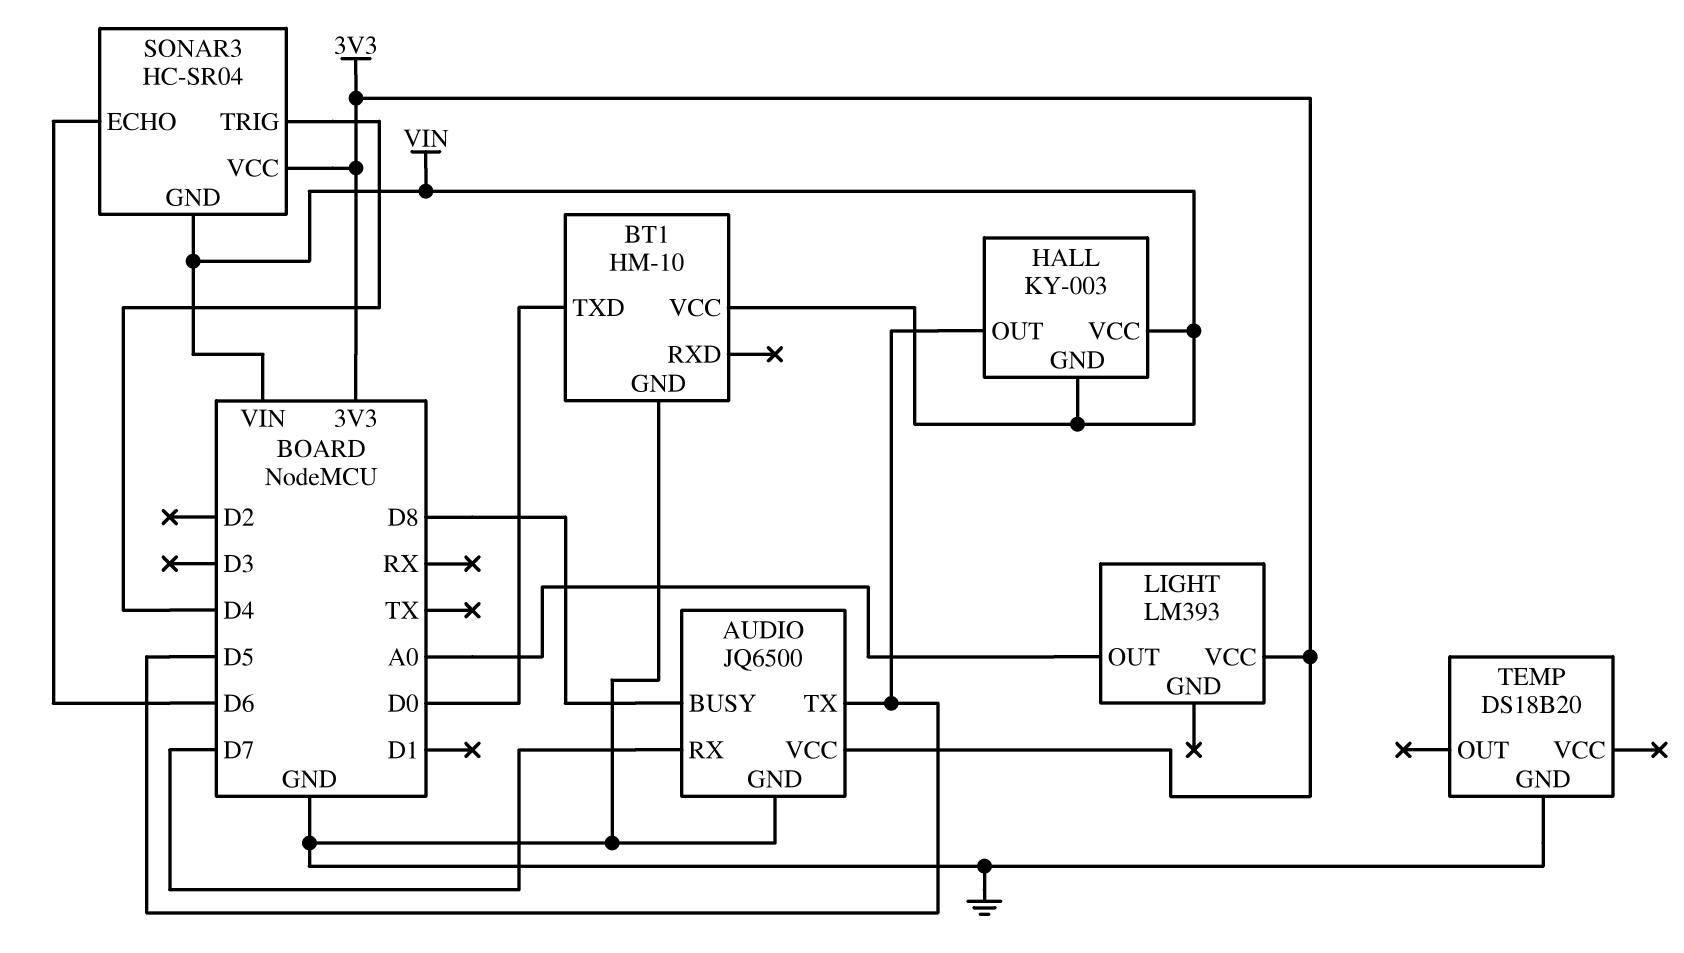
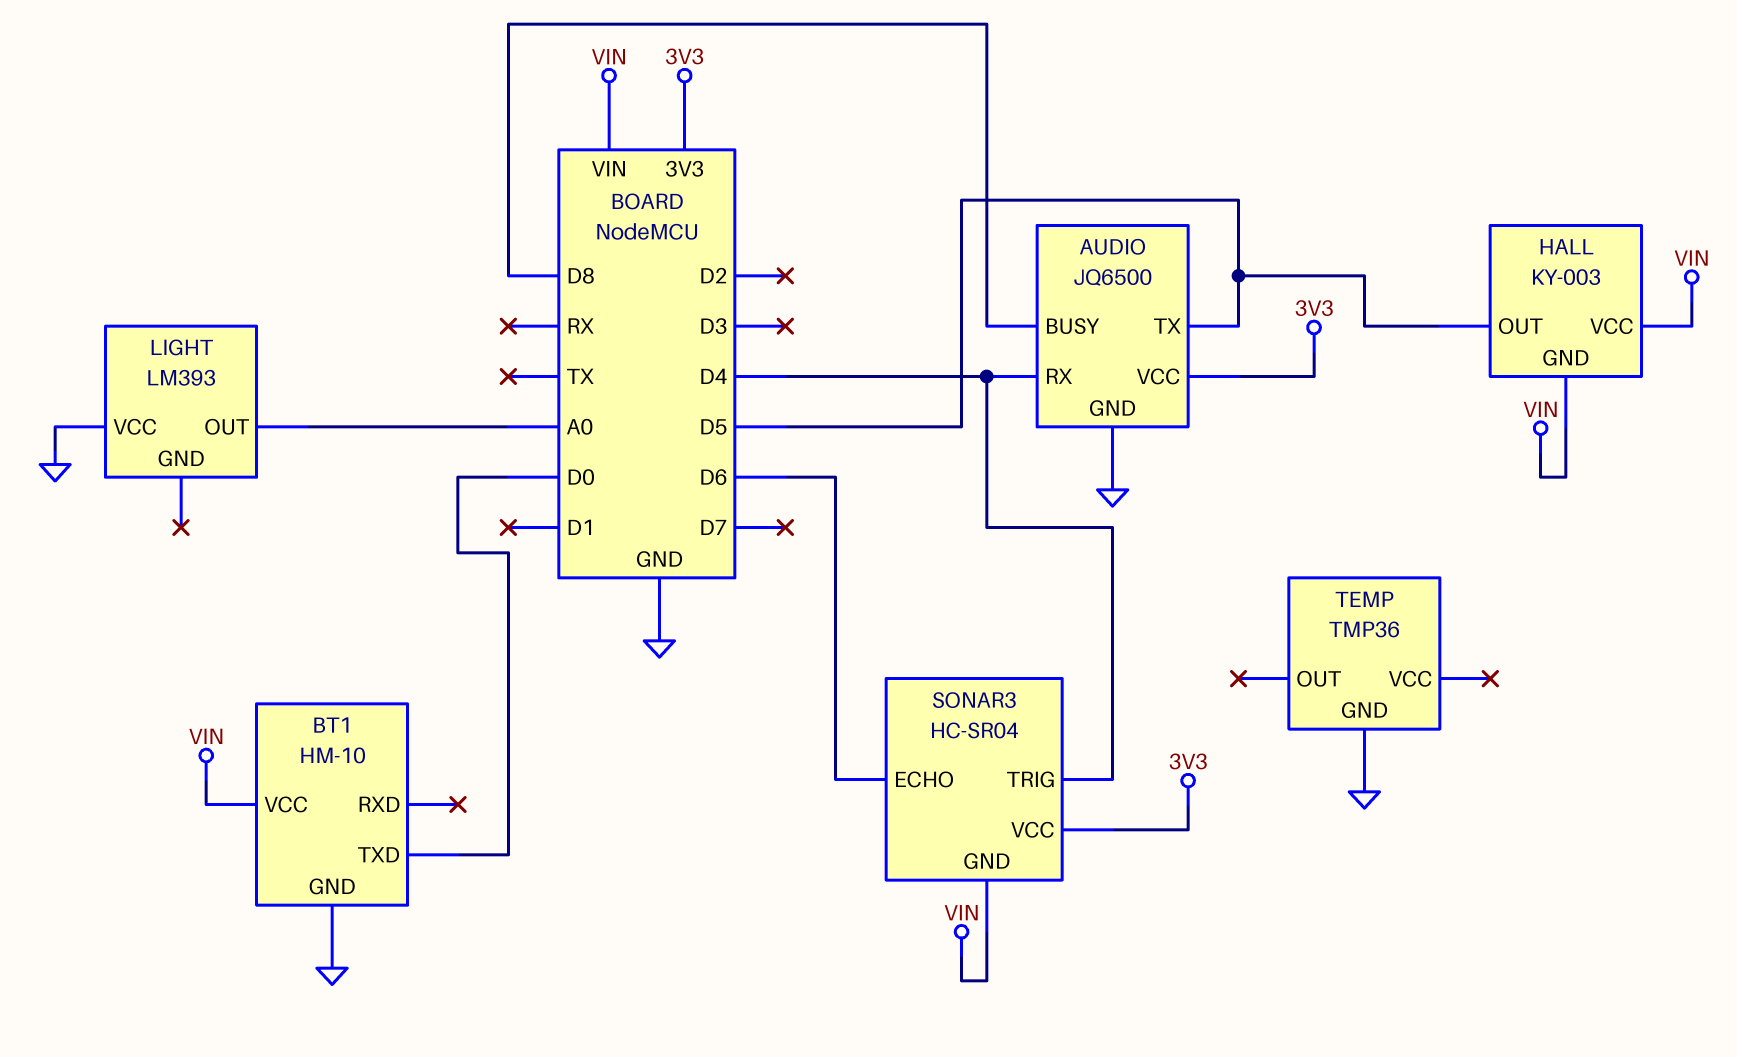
AUDIO pin RX: D7 -> D4
LIGHT pin VCC: 3V3 -> GND
TEMP: DS18B20 -> TMP36

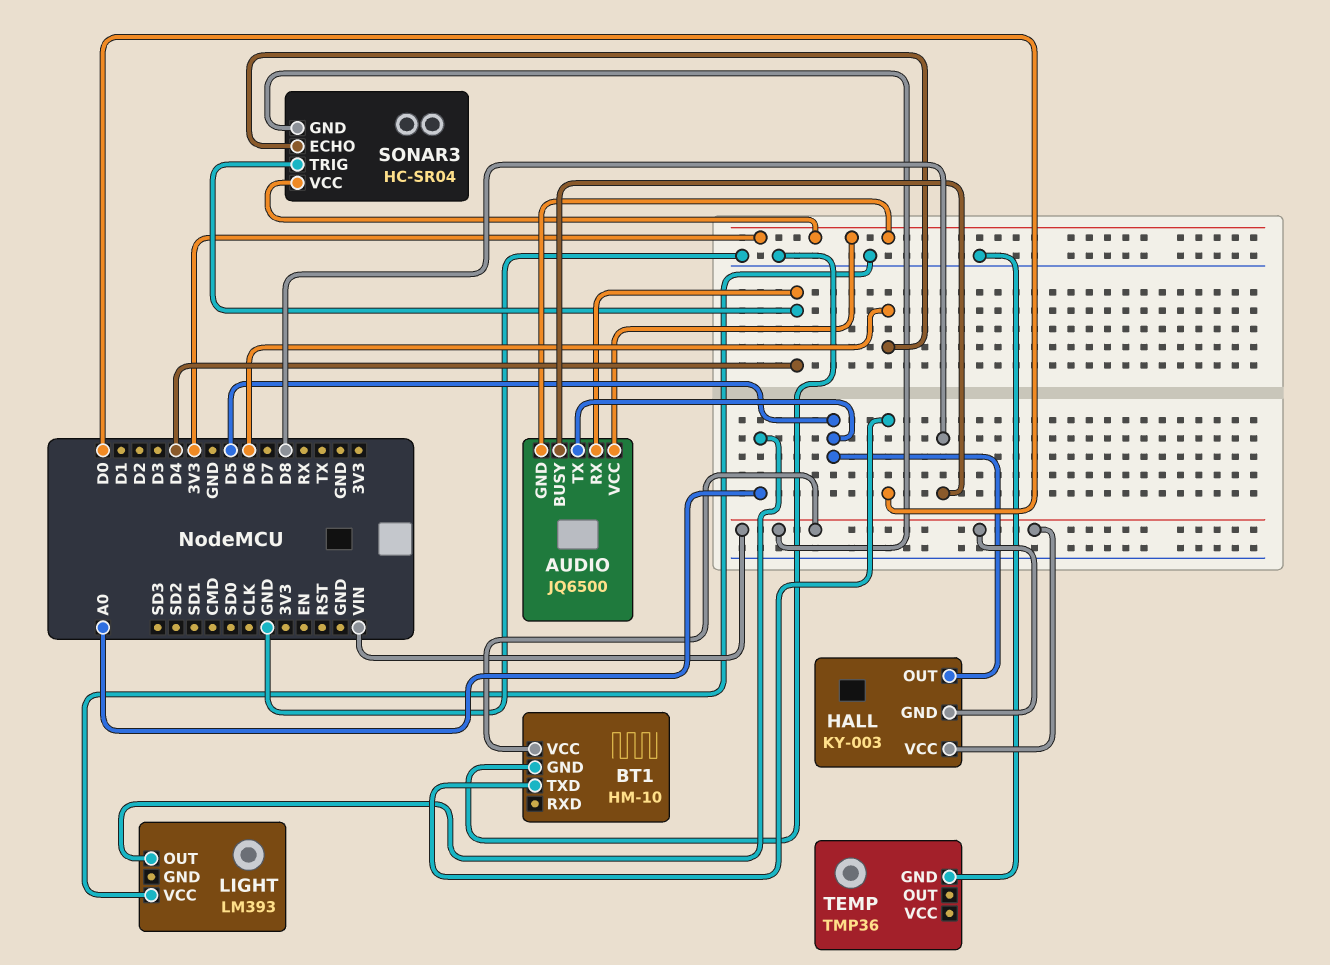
AUDIO pin GND: GND -> 3V3

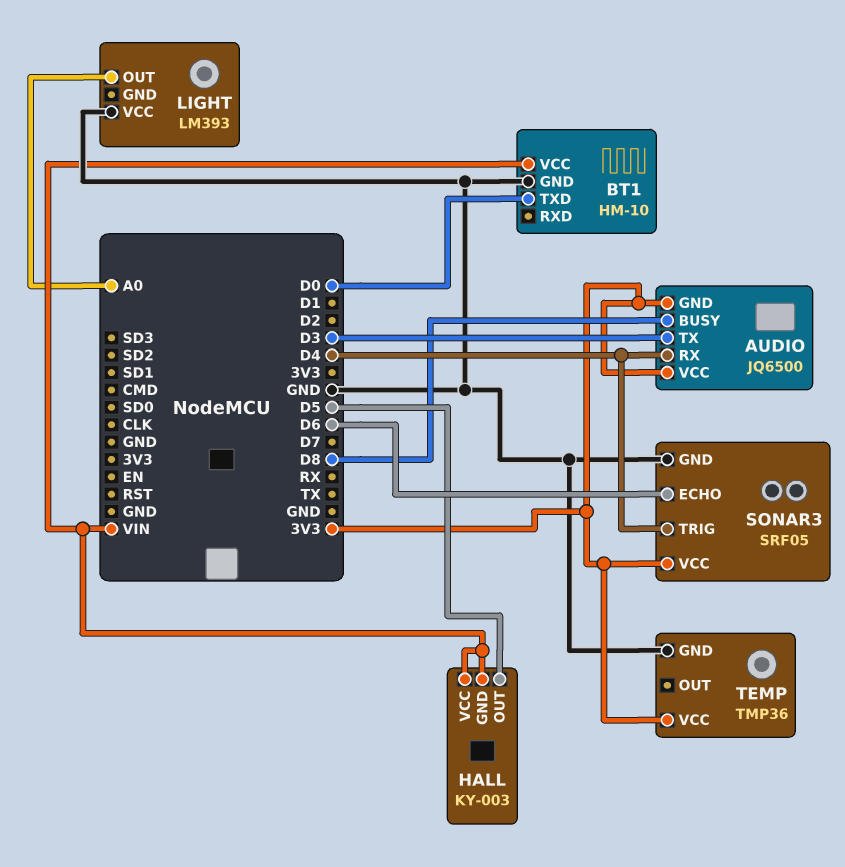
AUDIO pin TX: D5 -> D3
SONAR3: HC-SR04 -> SRF05
SONAR3 pin GND: VIN -> GND
TEMP pin VCC: none -> 3V3

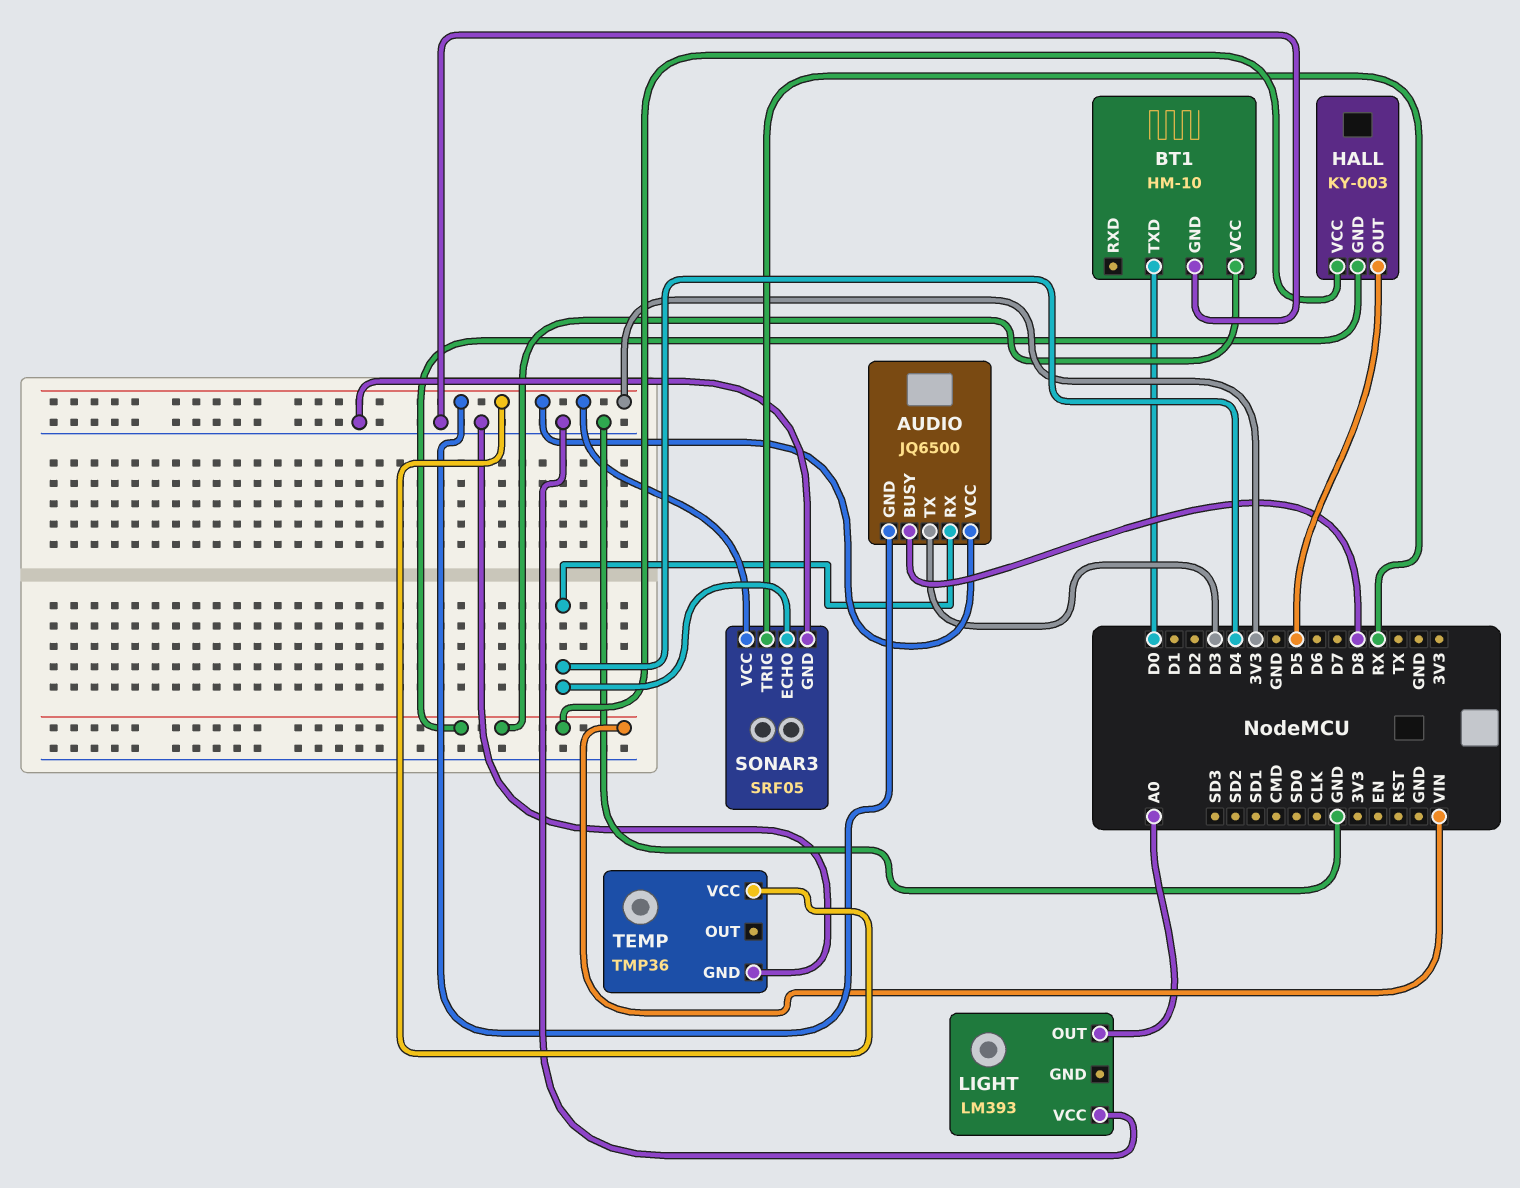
SONAR3 pin ECHO: D6 -> D4
SONAR3 pin TRIG: D4 -> RX

